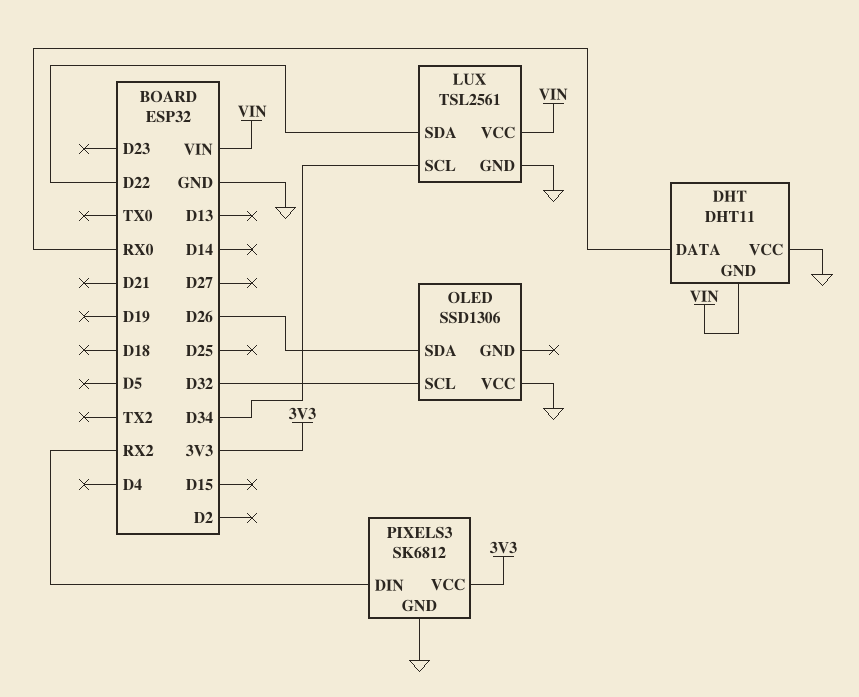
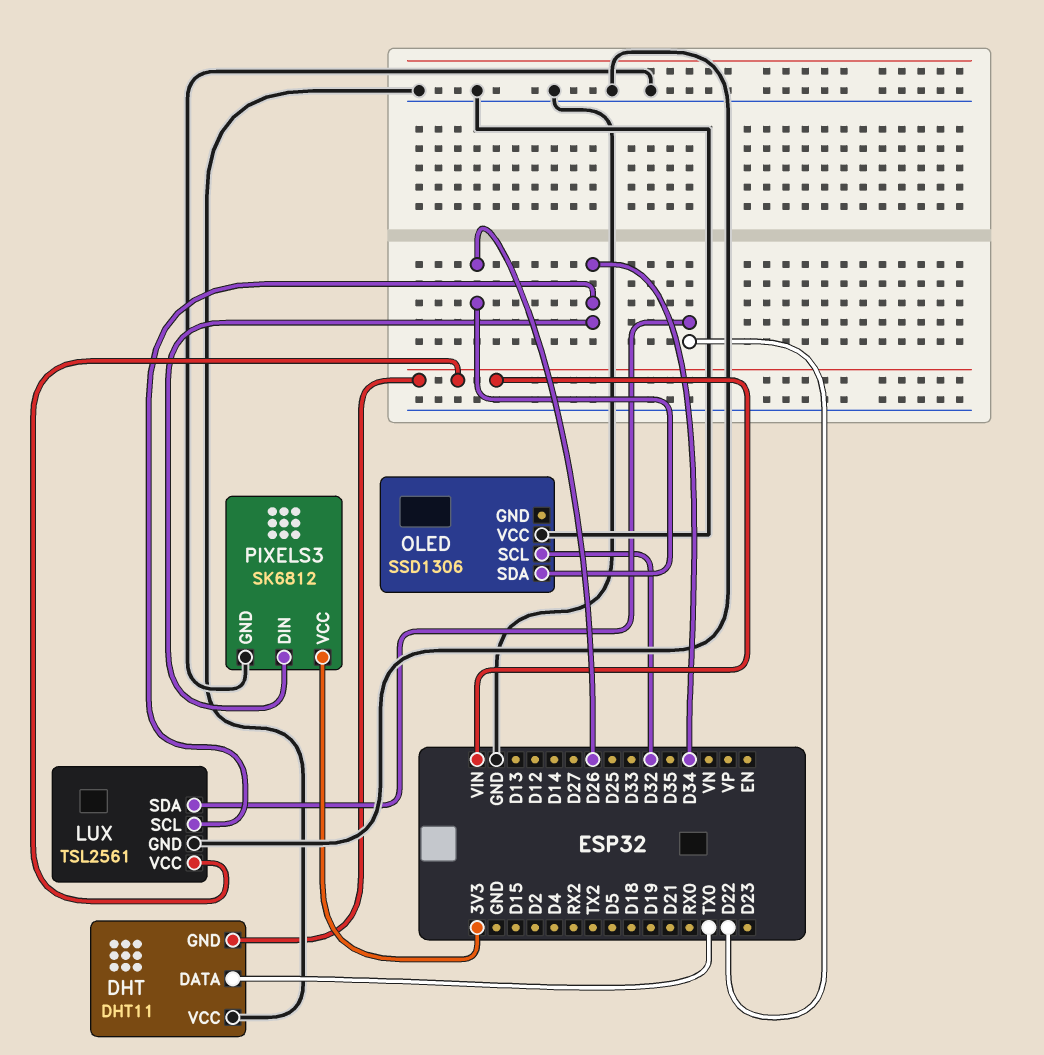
DHT pin DATA: RX0 -> TX0
PIXELS3 pin DIN: RX2 -> D34

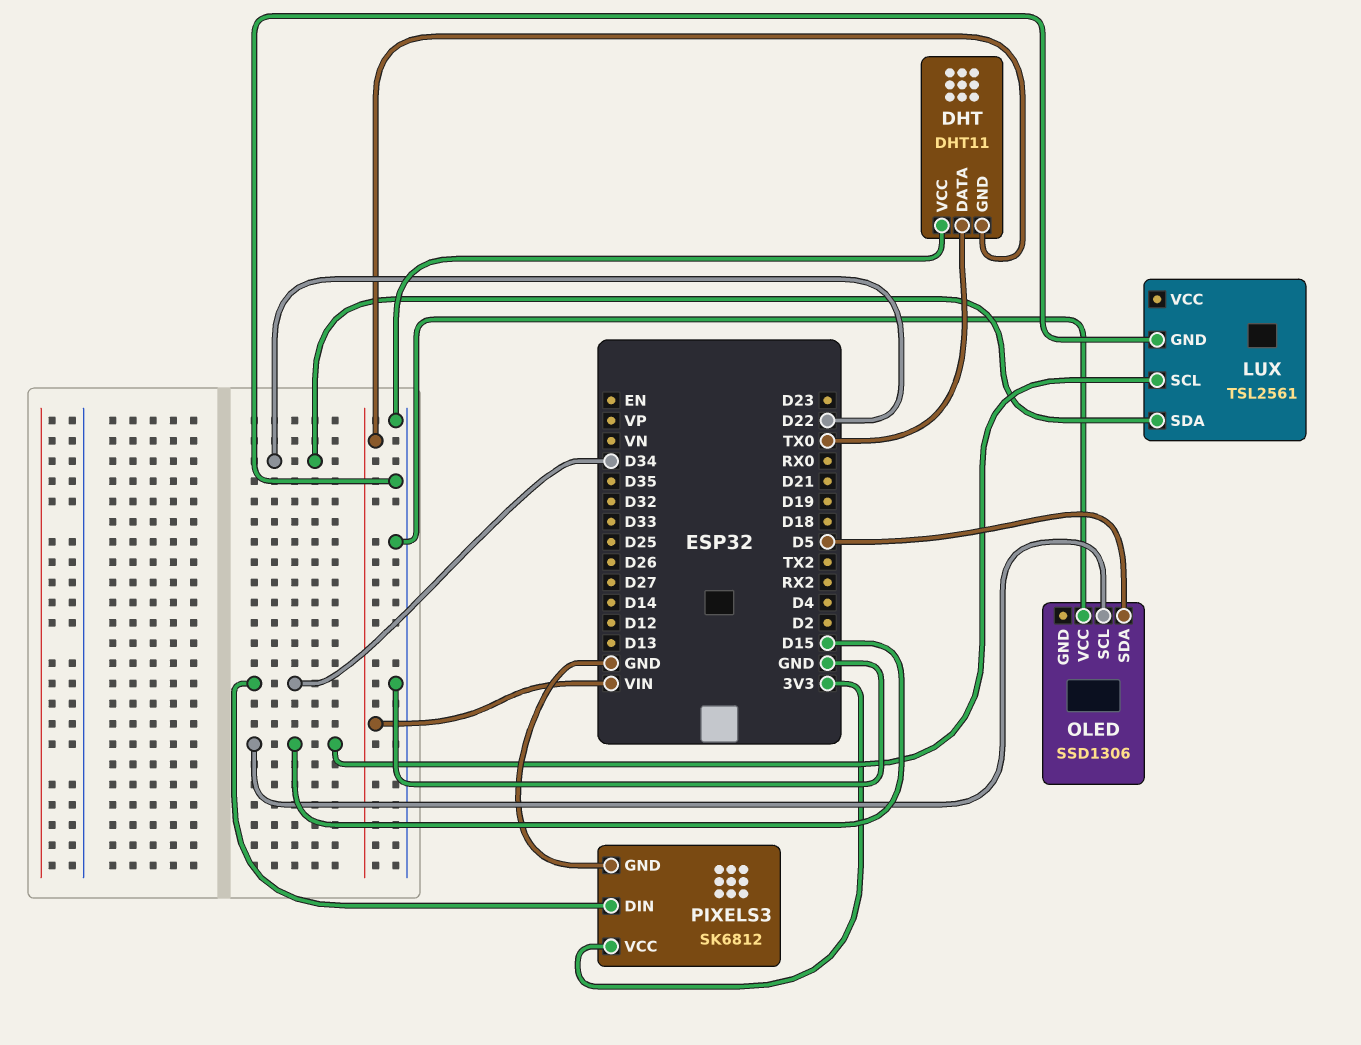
LUX pin SCL: D34 -> D15
LUX pin VCC: VIN -> none
OLED pin SCL: D32 -> D15
OLED pin SDA: D26 -> D5

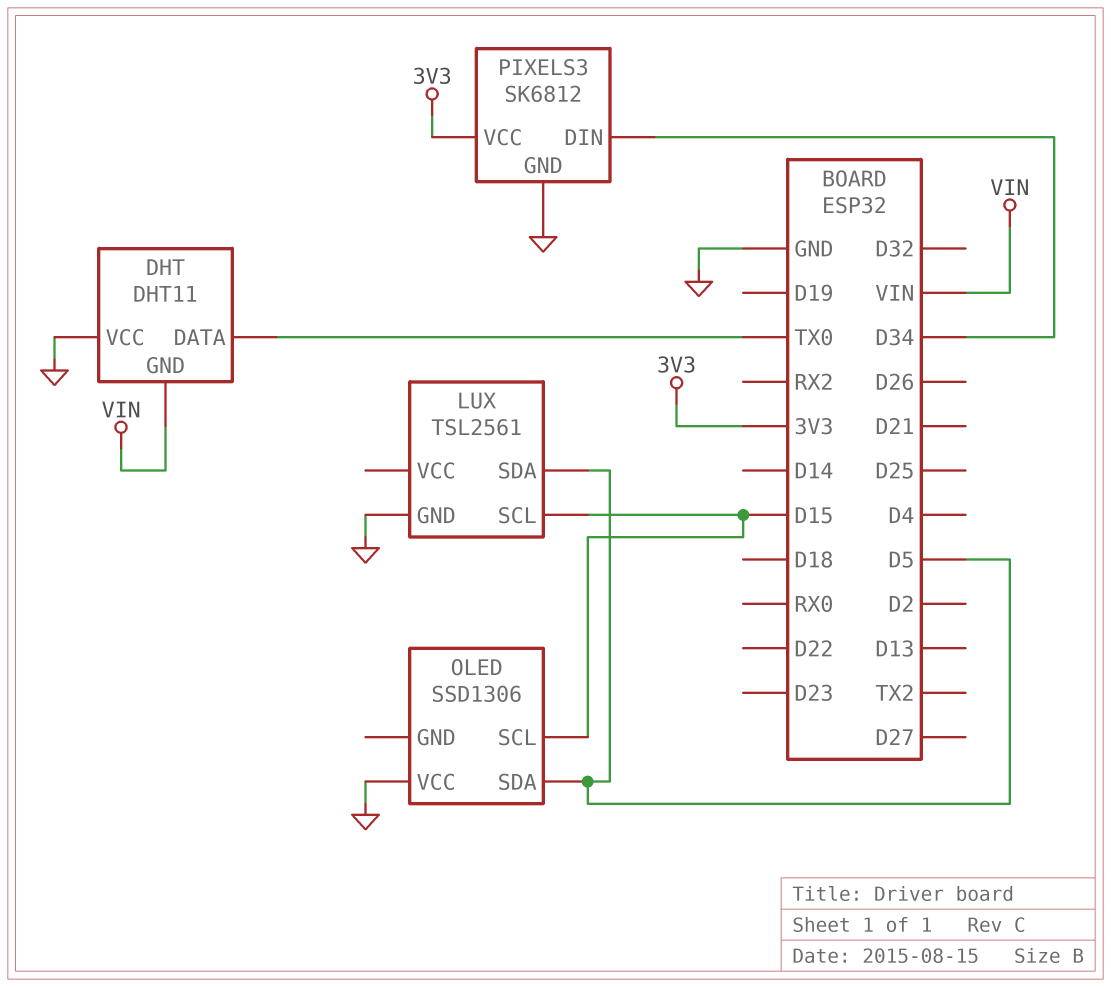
LUX pin SDA: D22 -> D5

